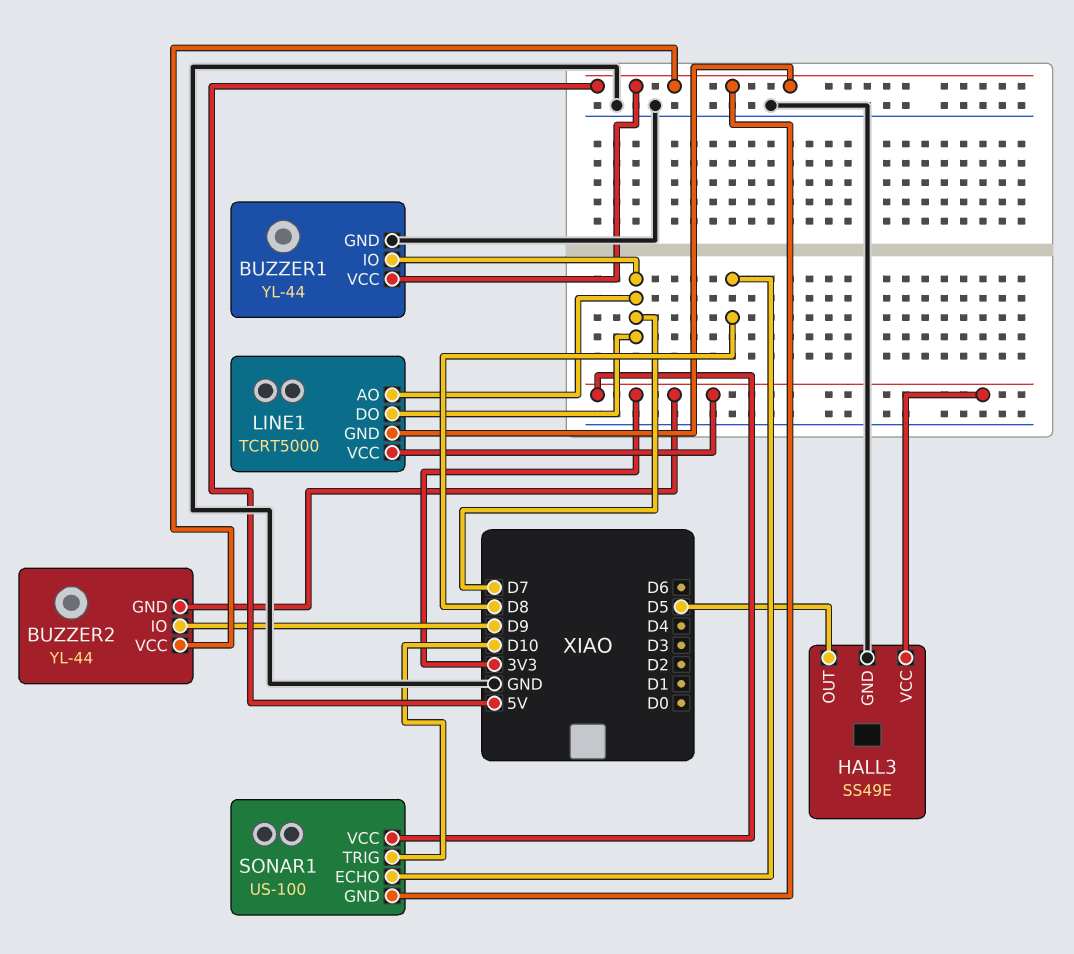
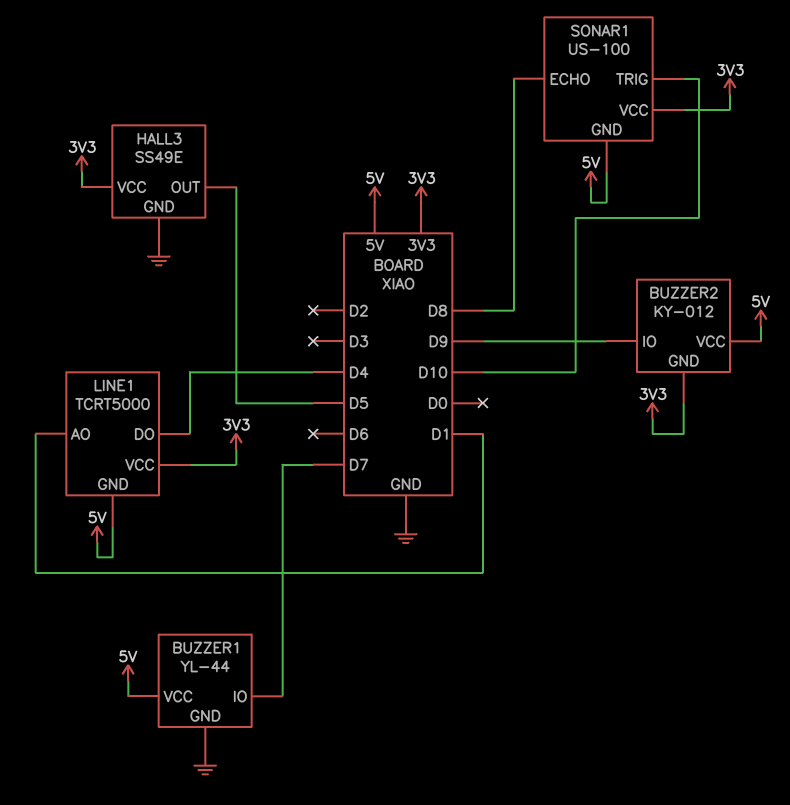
BUZZER2: YL-44 -> KY-012
LINE1 pin AO: D7 -> D1
LINE1 pin DO: D7 -> D4

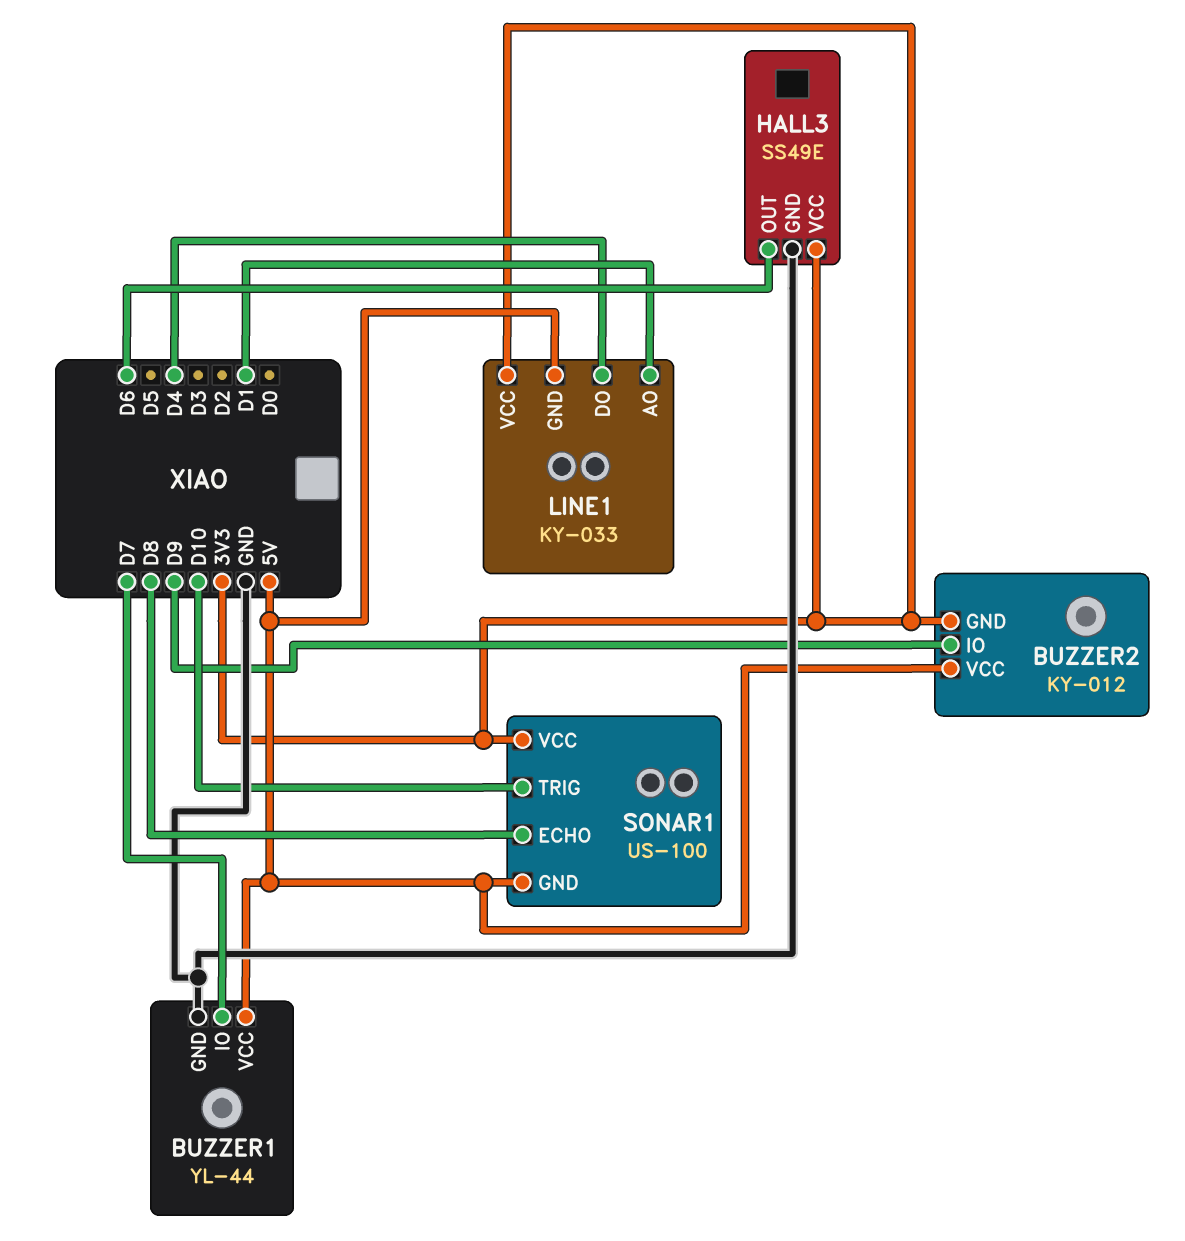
HALL3 pin OUT: D5 -> D6
LINE1: TCRT5000 -> KY-033

